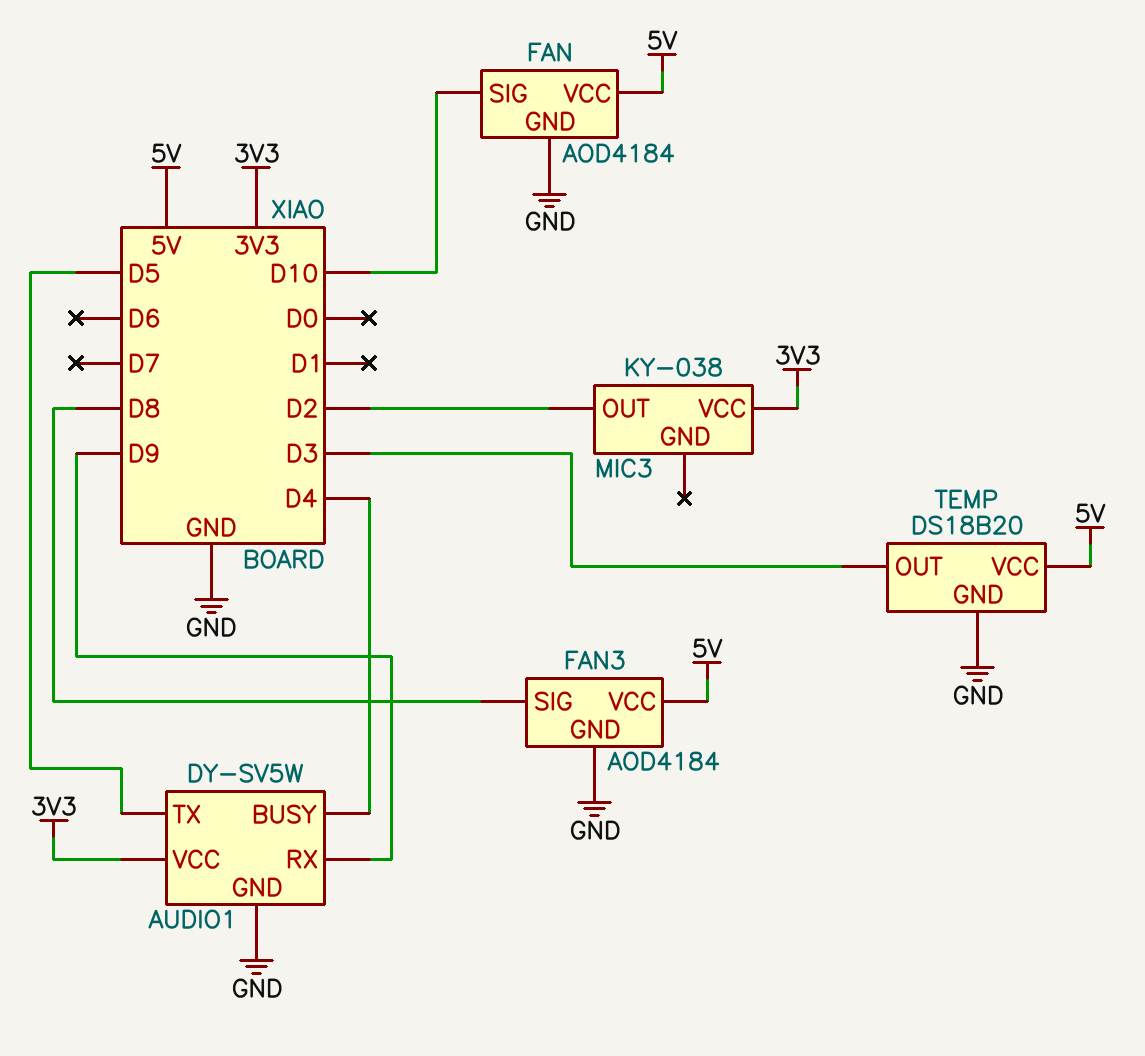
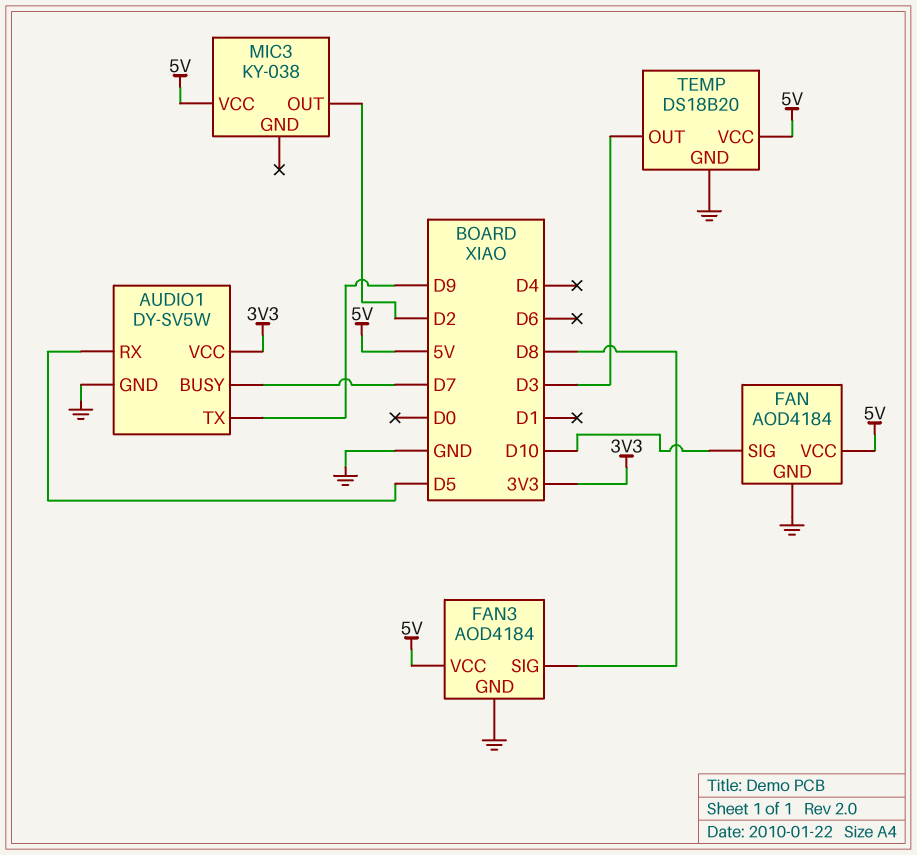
AUDIO1 pin BUSY: D4 -> D7
AUDIO1 pin RX: D9 -> D5
AUDIO1 pin TX: D5 -> D9
MIC3 pin VCC: 3V3 -> 5V

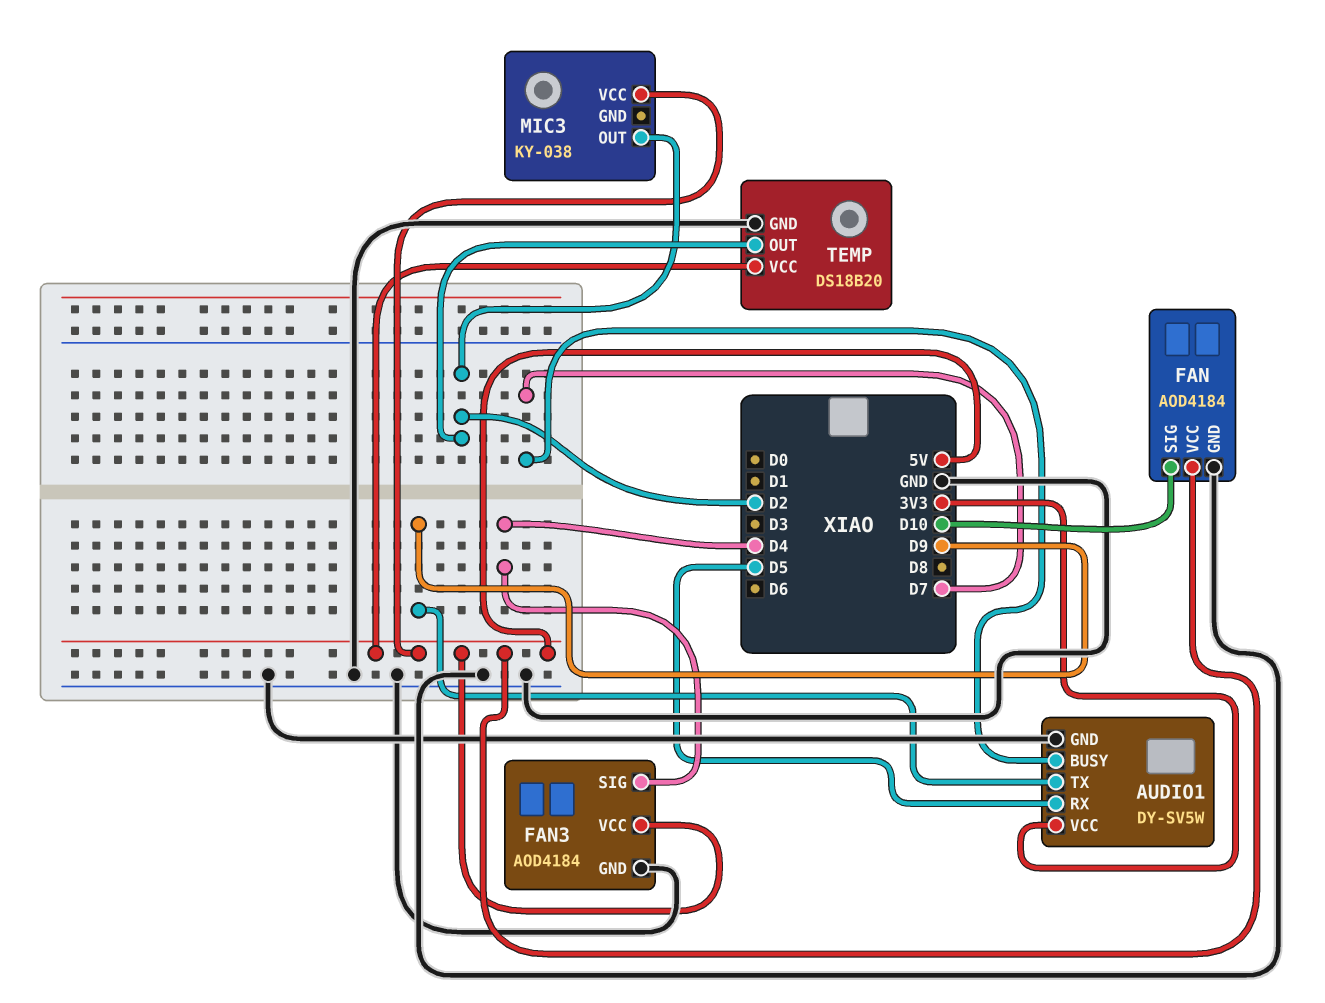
FAN3 pin SIG: D8 -> D4
TEMP pin OUT: D3 -> D2

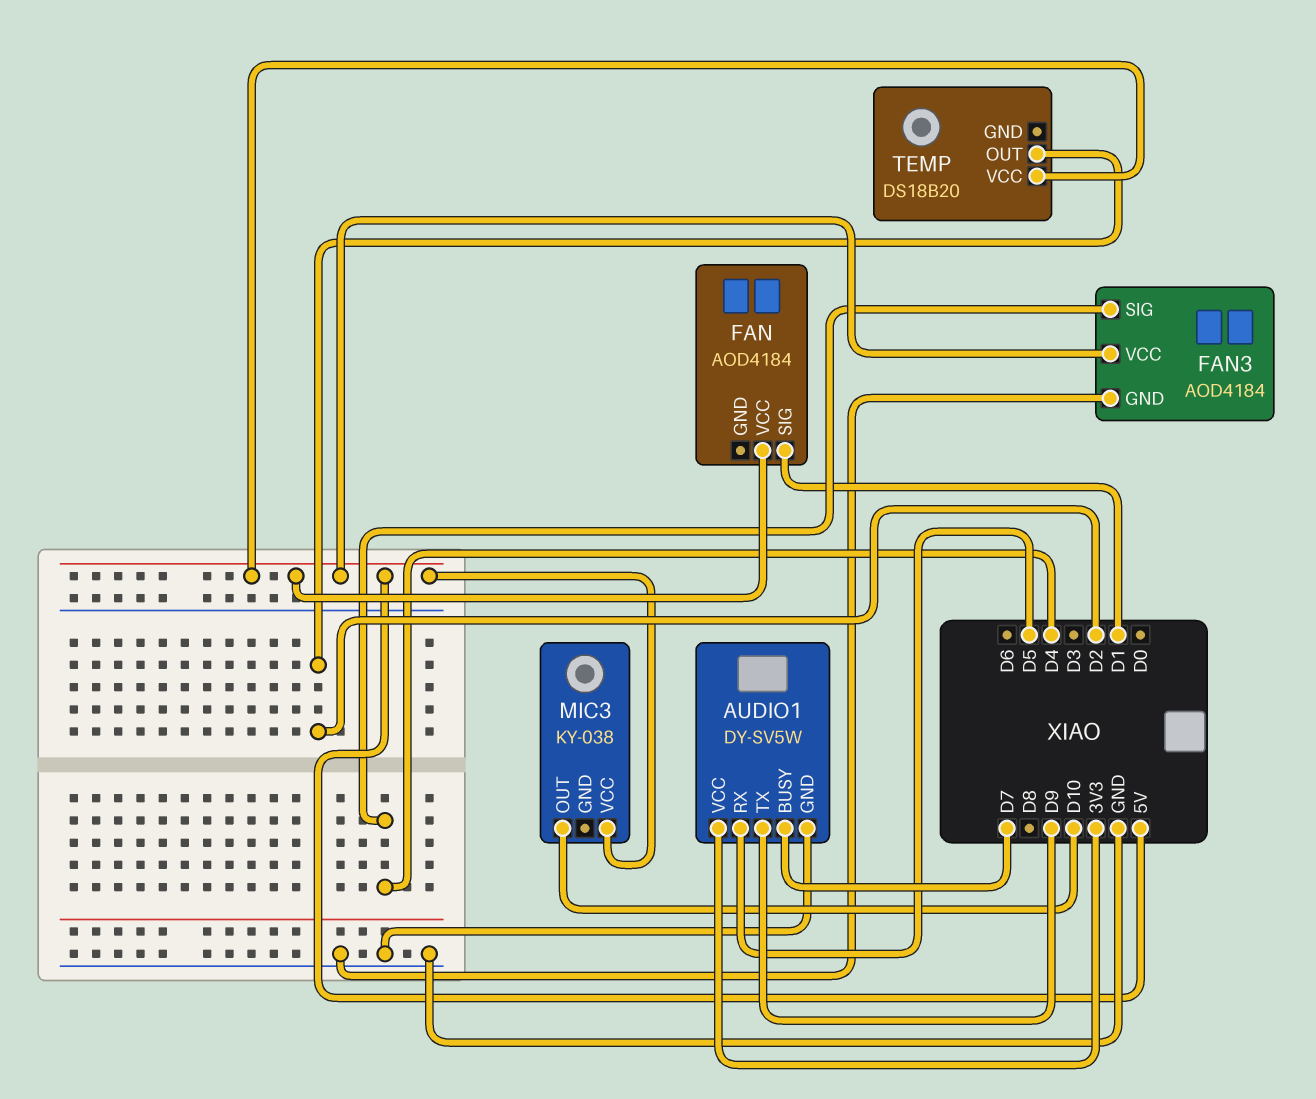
FAN pin GND: GND -> none
FAN pin SIG: D10 -> D1
MIC3 pin OUT: D2 -> D10
TEMP pin GND: GND -> none

